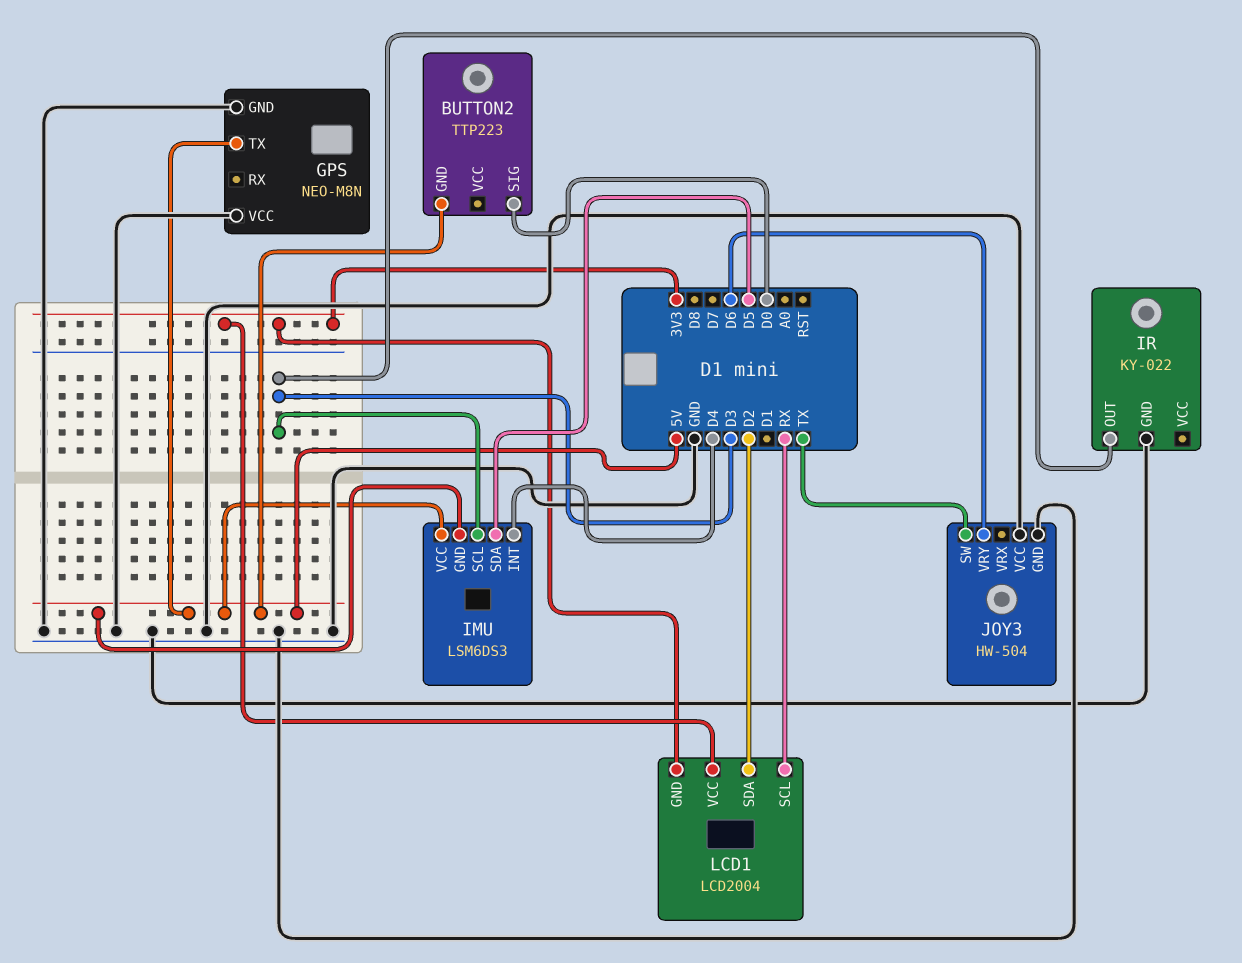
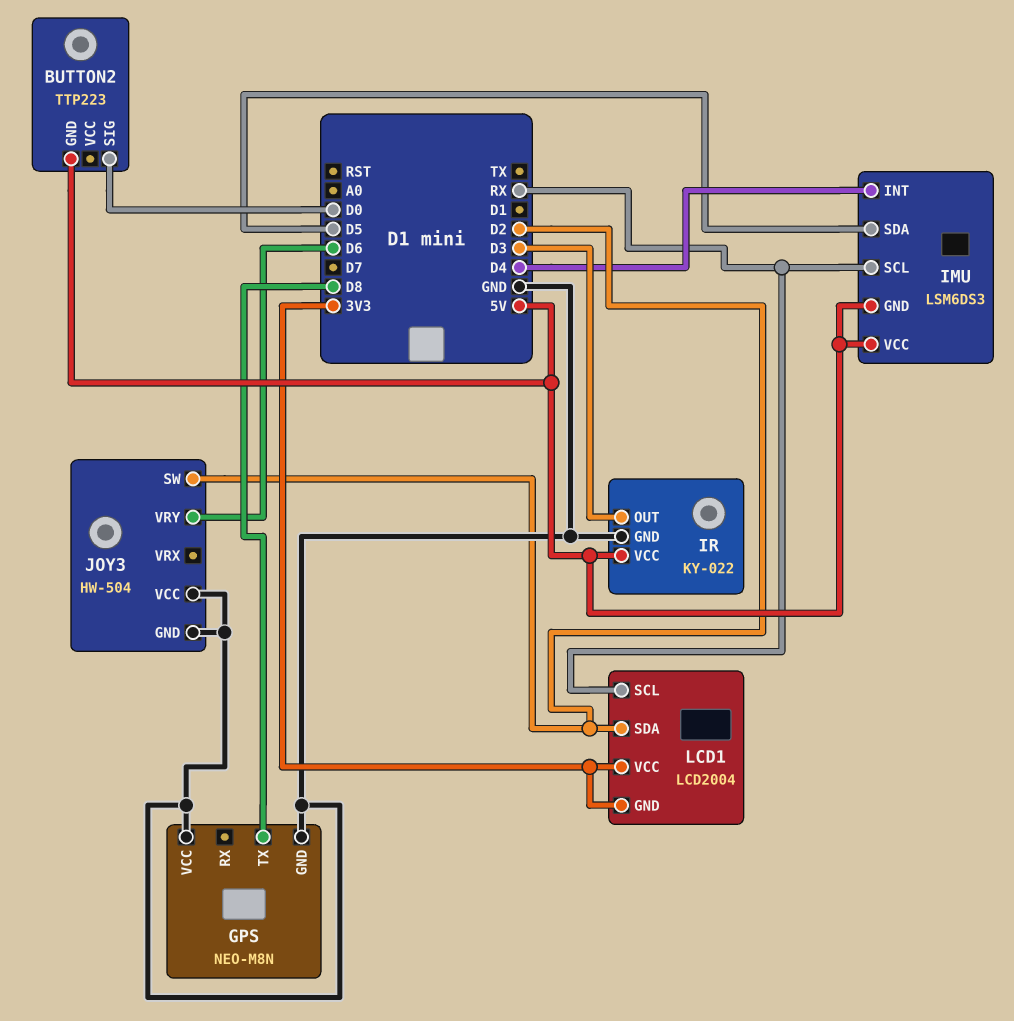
GPS pin TX: 5V -> D8
IMU pin SCL: D3 -> RX
IR pin VCC: none -> 5V
JOY3 pin SW: TX -> D2

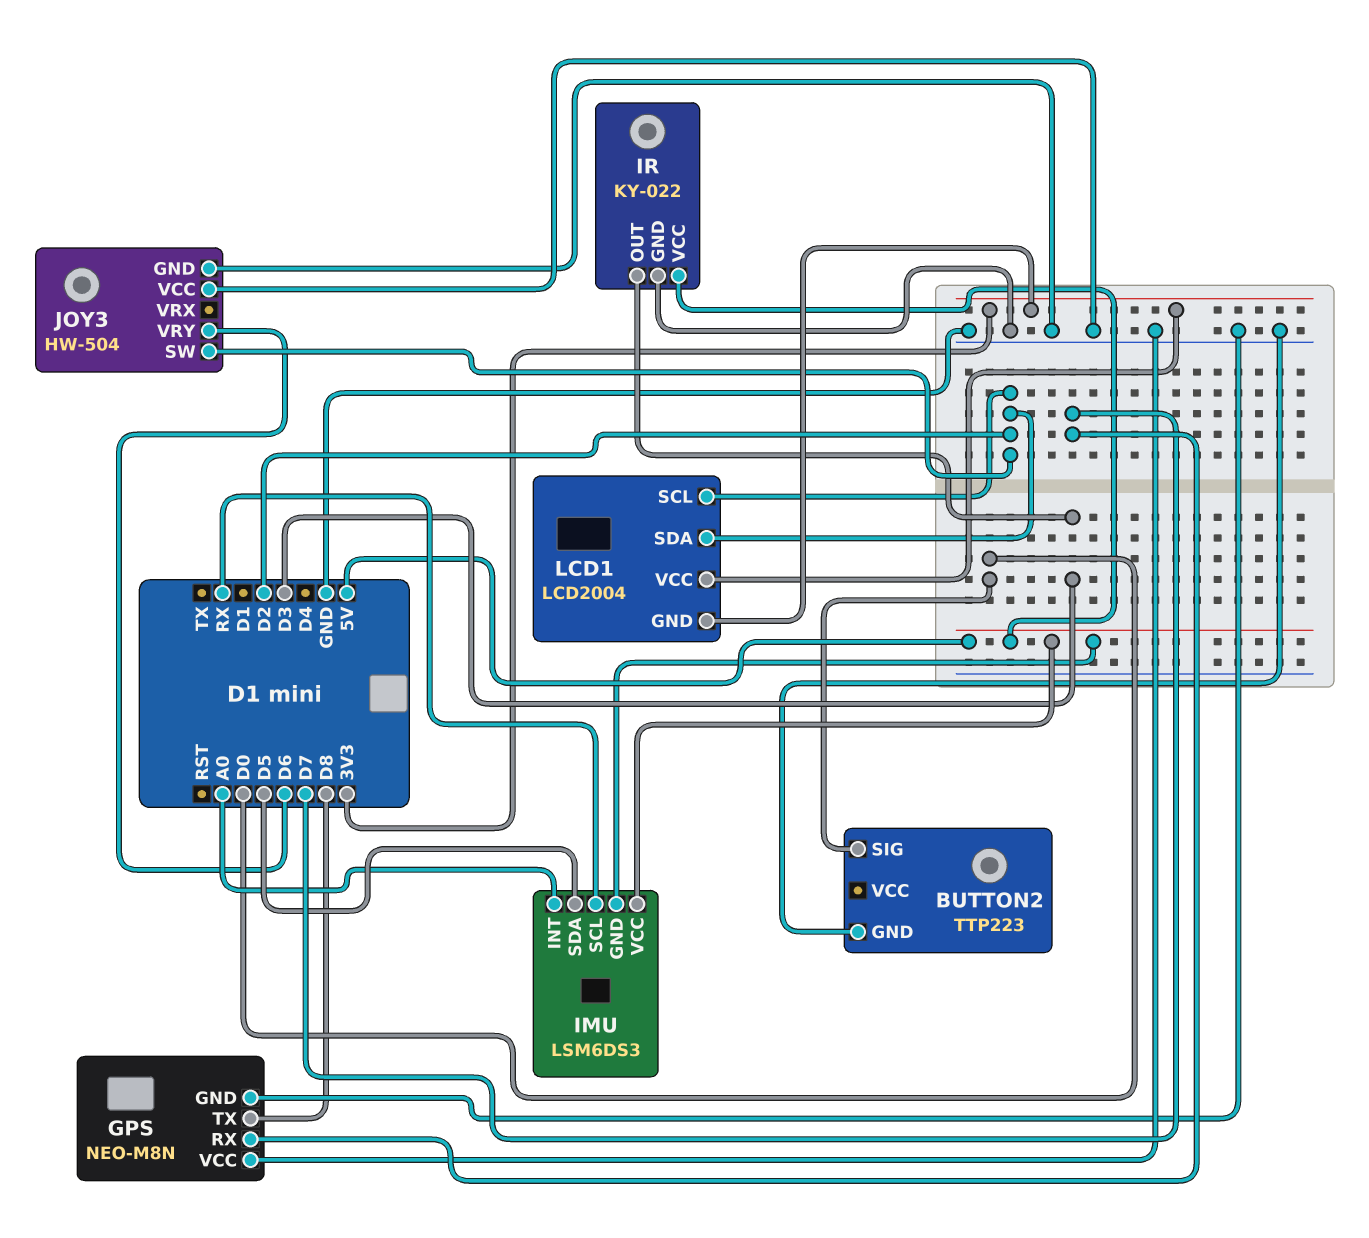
BUTTON2 pin GND: 5V -> GND
GPS pin RX: none -> D7
IMU pin INT: D4 -> A0
LCD1 pin SCL: RX -> D2

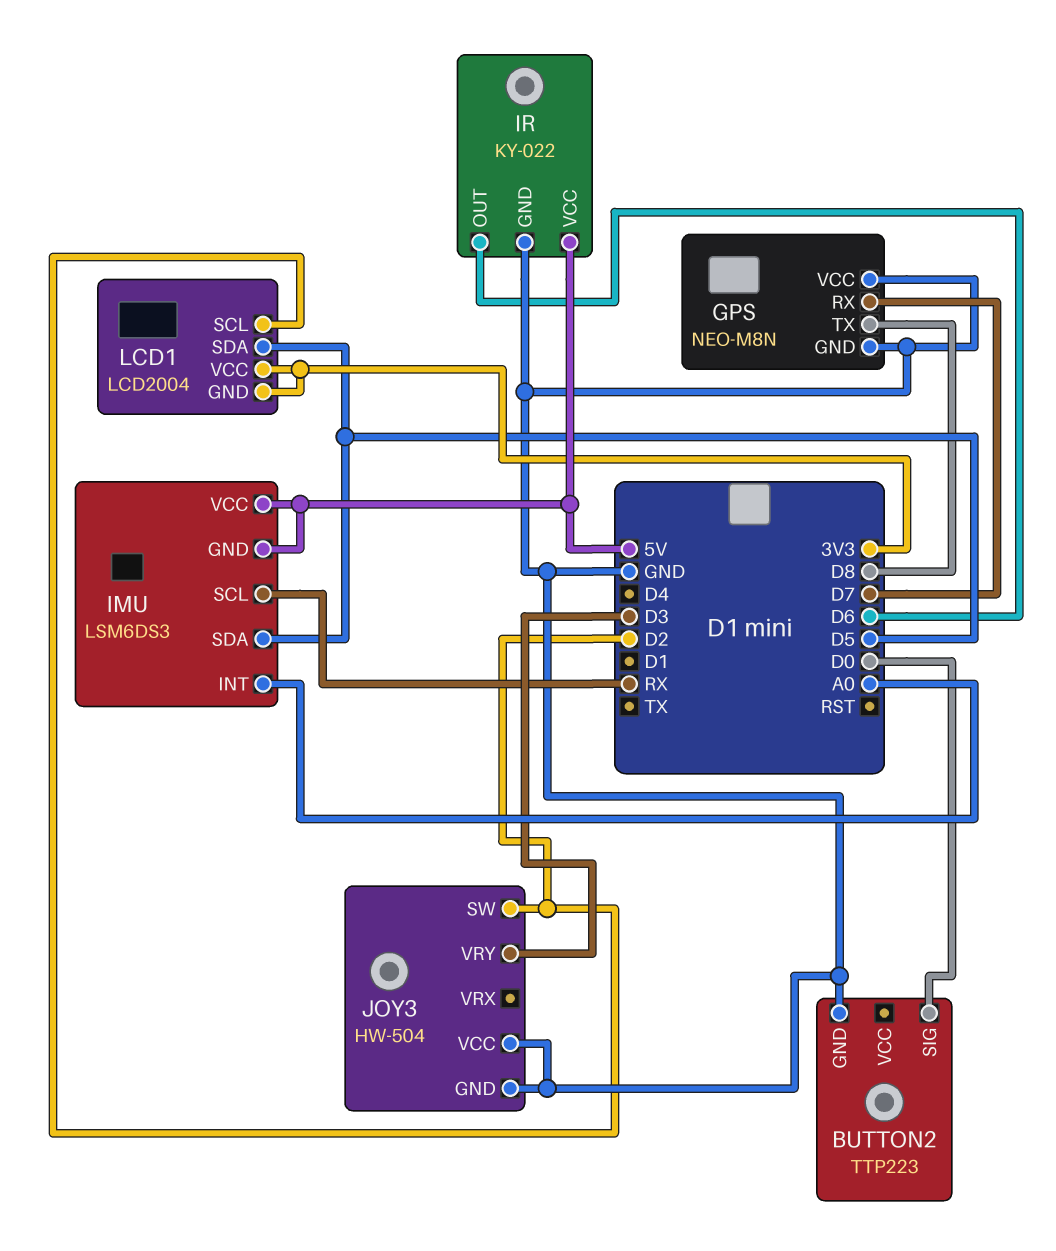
IR pin OUT: D3 -> D6
JOY3 pin VRY: D6 -> D3
LCD1 pin SDA: D2 -> D5

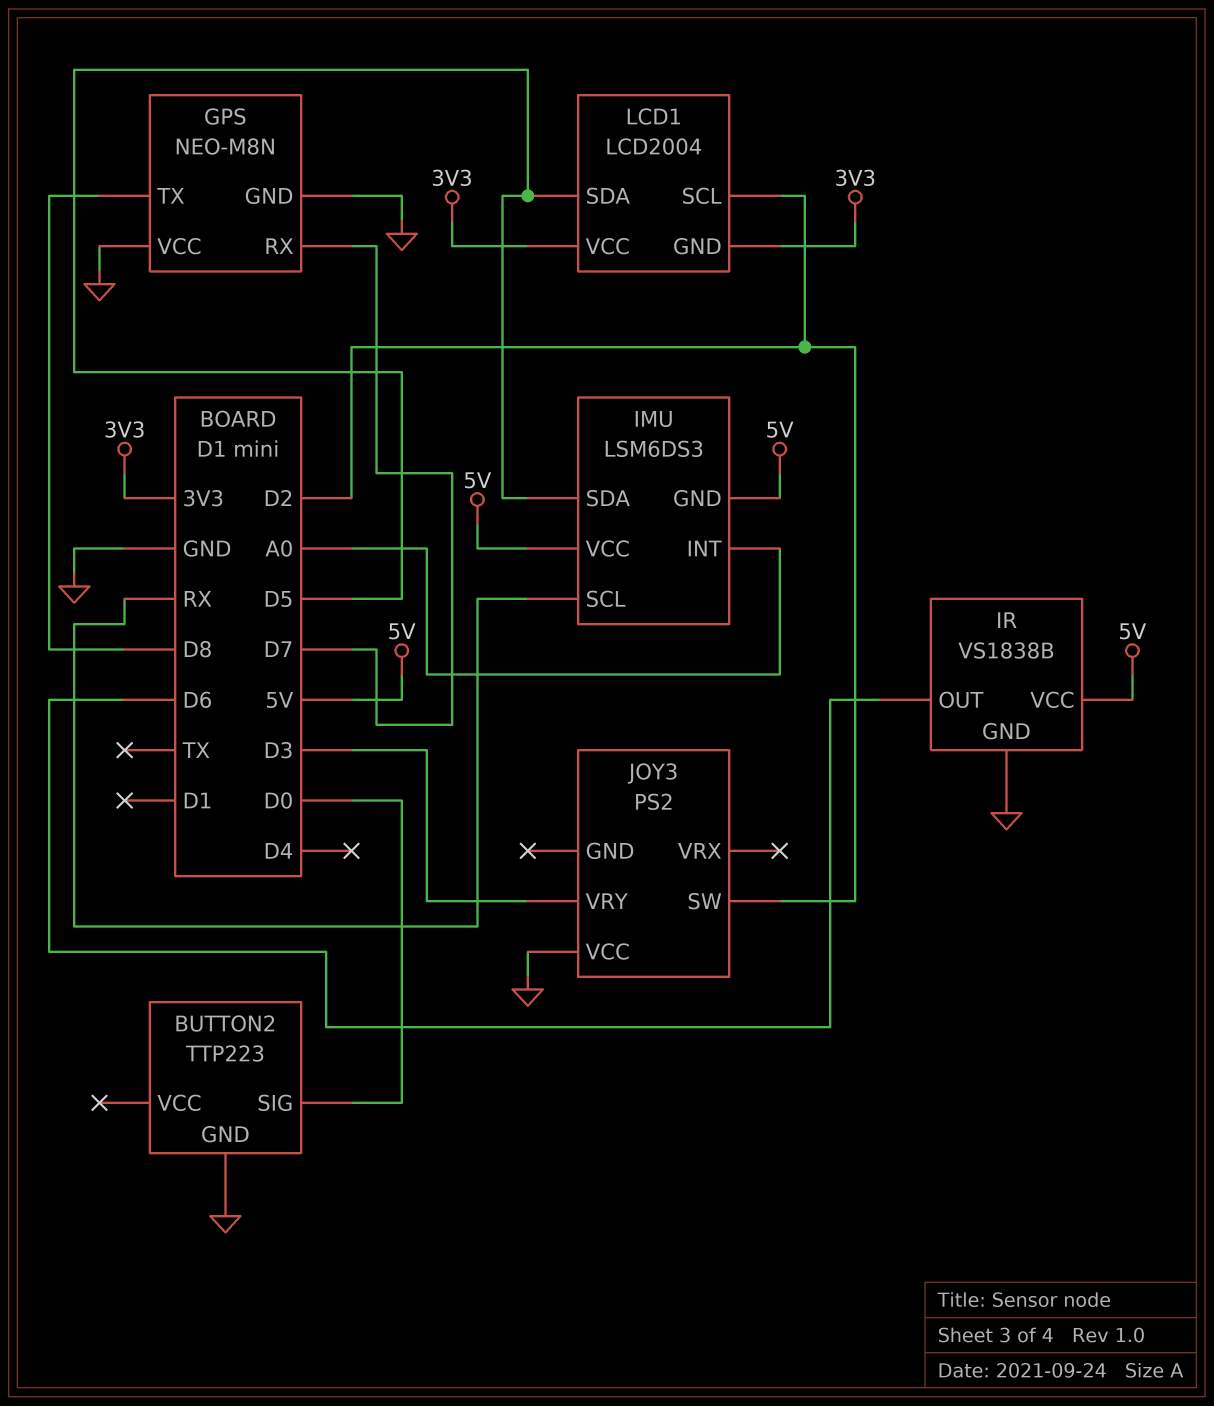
IR: KY-022 -> VS1838B
JOY3: HW-504 -> PS2
JOY3 pin GND: GND -> none

